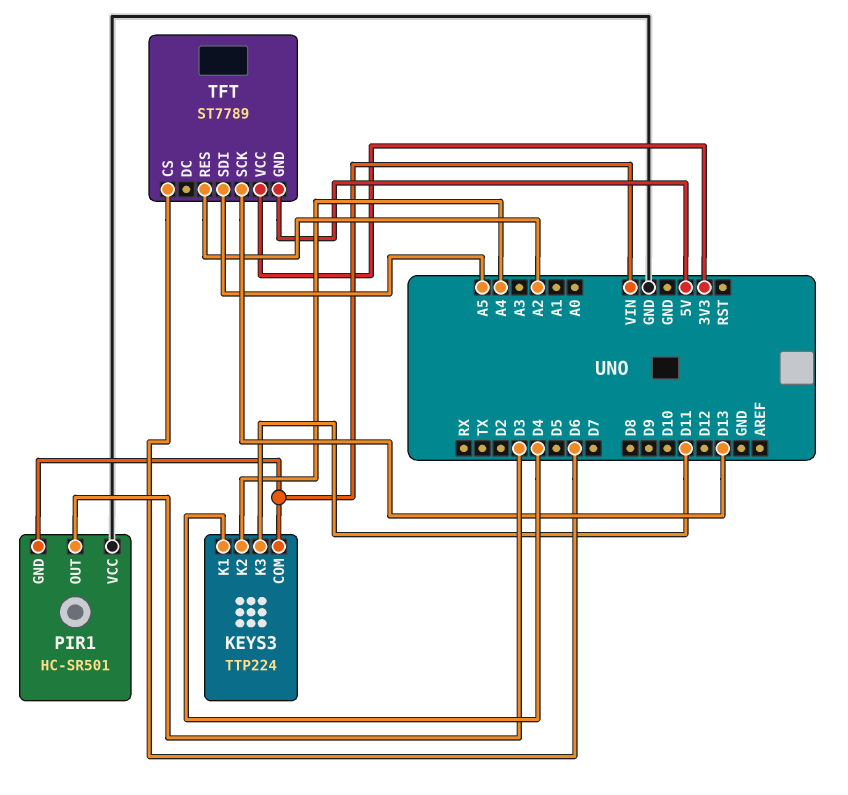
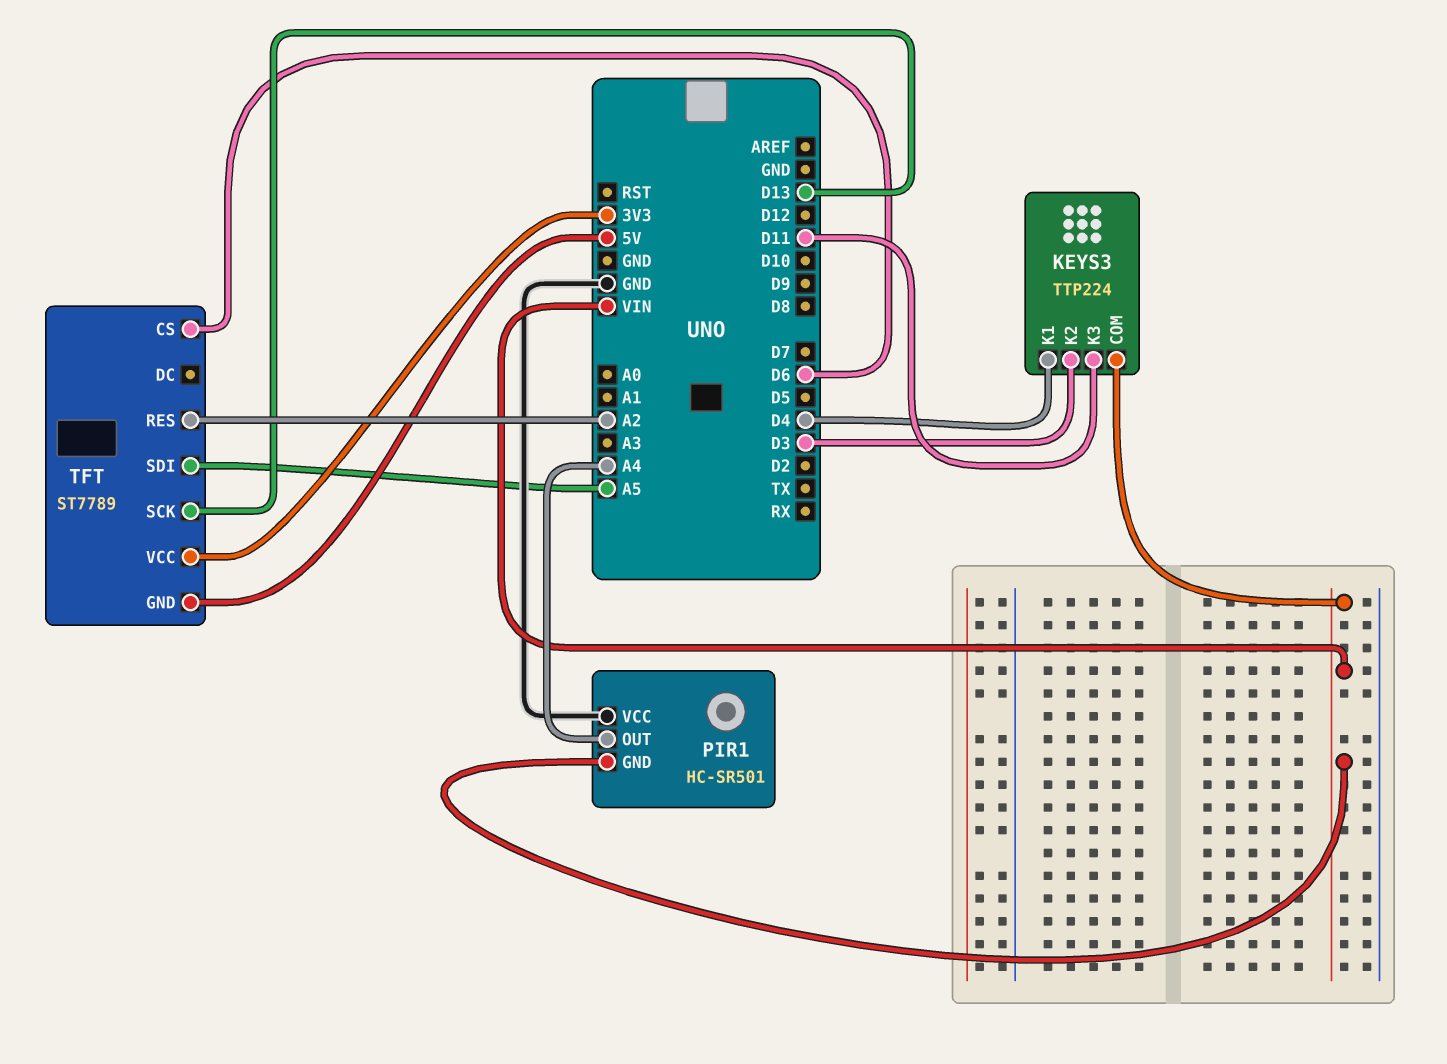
KEYS3 pin K2: A4 -> D3
PIR1 pin OUT: D3 -> A4

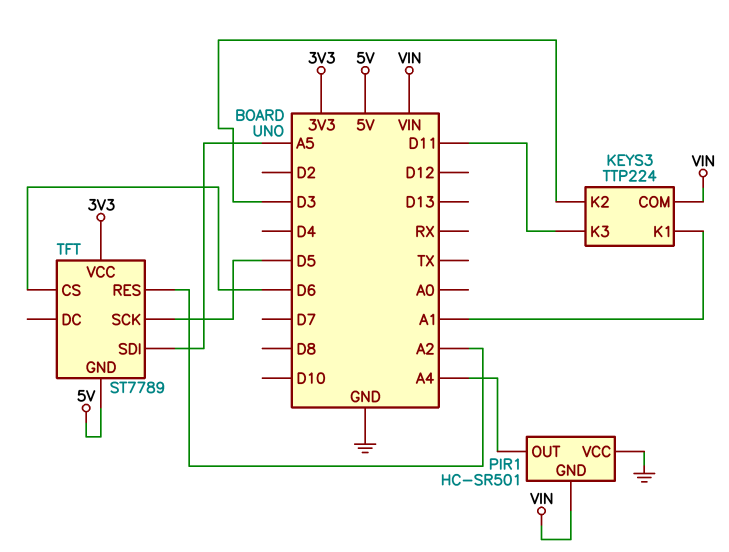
KEYS3 pin K1: D4 -> A1
TFT pin SCK: D13 -> D5

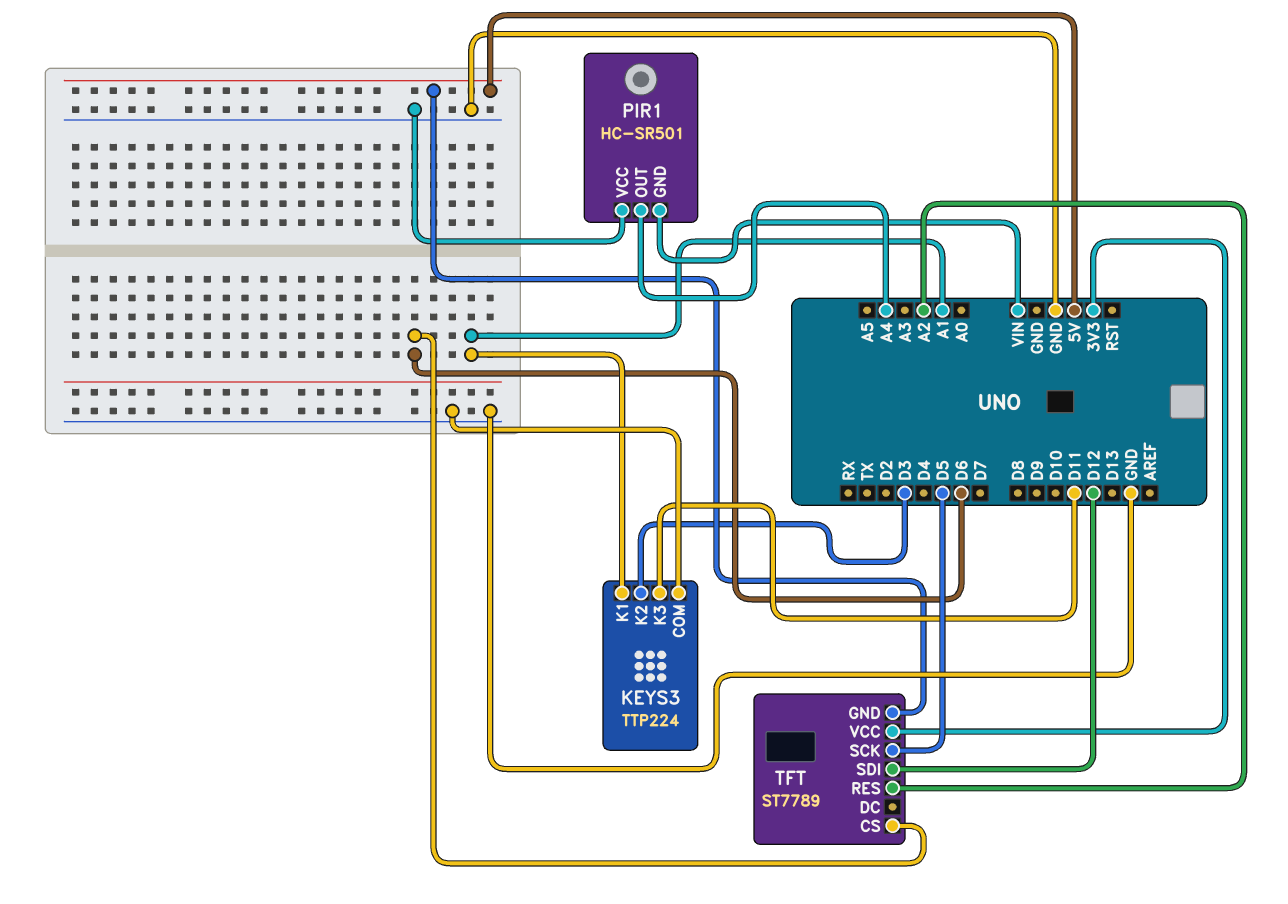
KEYS3 pin COM: VIN -> GND
TFT pin SDI: A5 -> D12

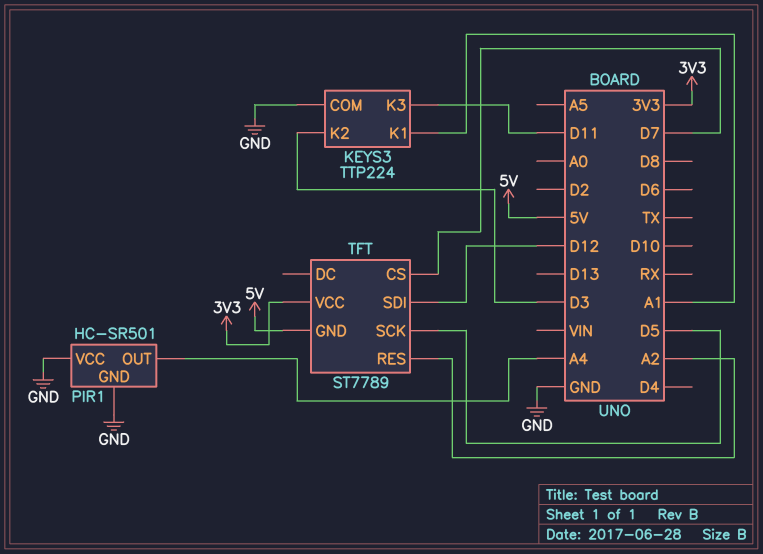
PIR1 pin GND: VIN -> GND
TFT pin CS: D6 -> D7

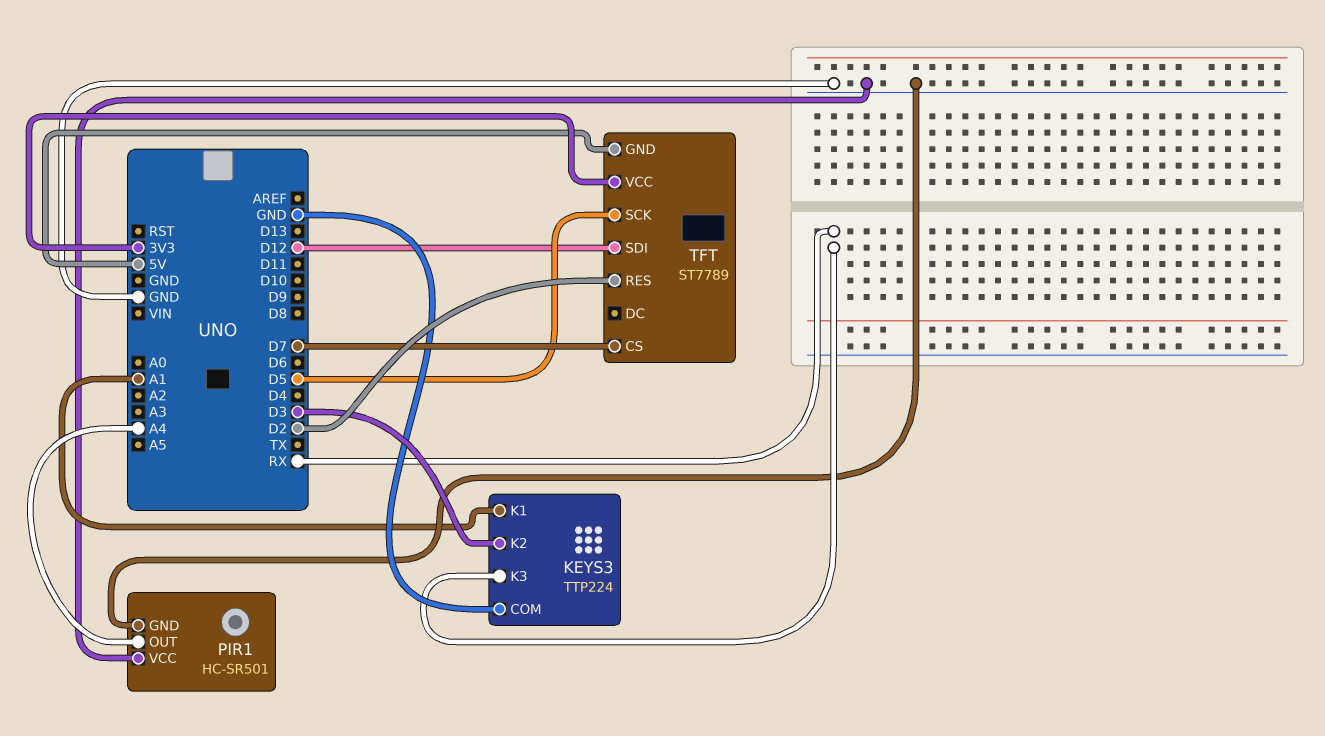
KEYS3 pin K3: D11 -> RX
TFT pin RES: A2 -> D2

